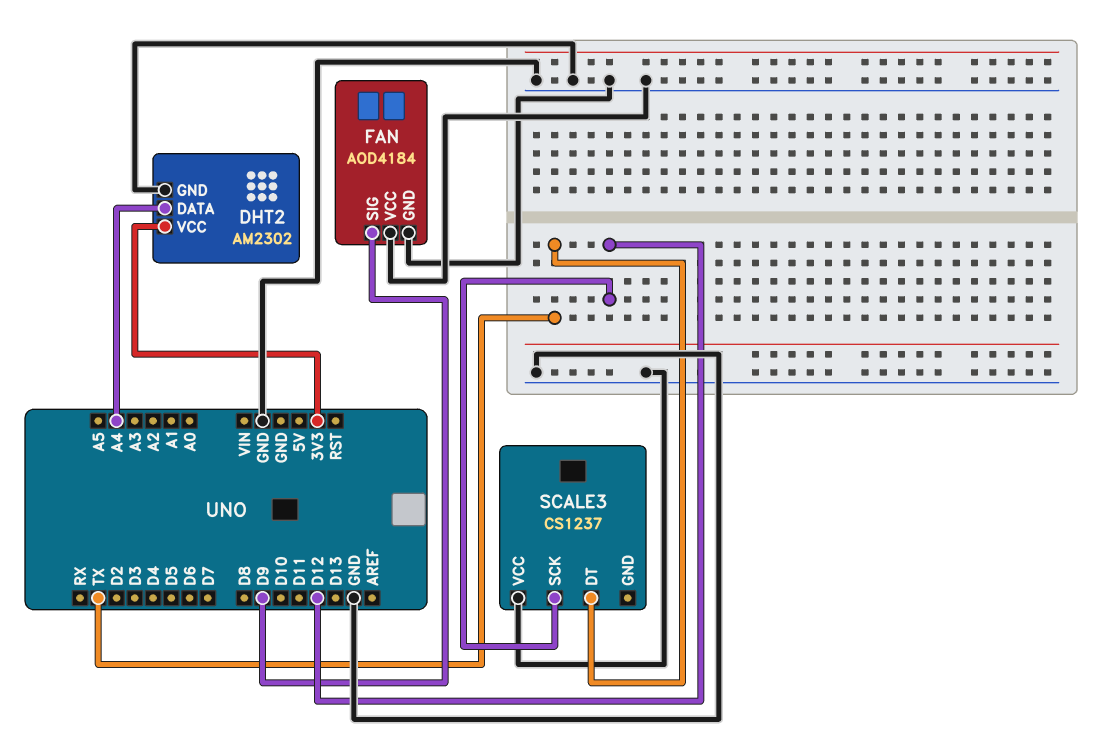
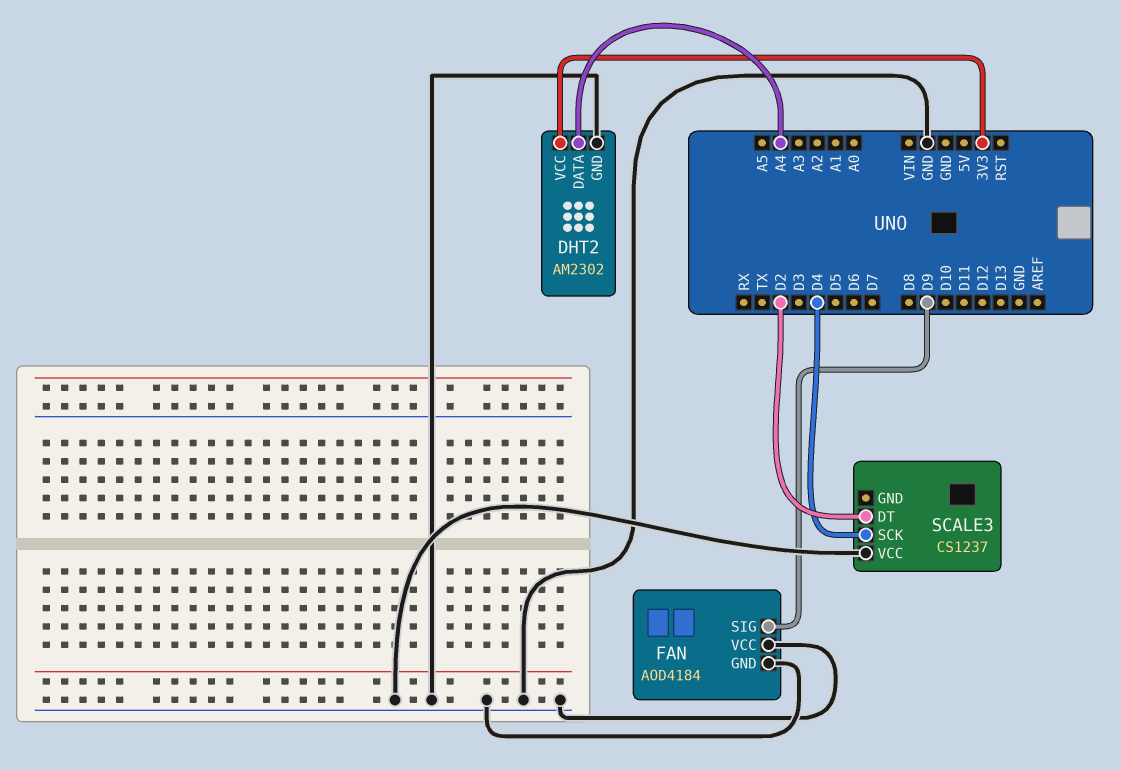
SCALE3 pin DT: TX -> D2
SCALE3 pin SCK: D12 -> D4

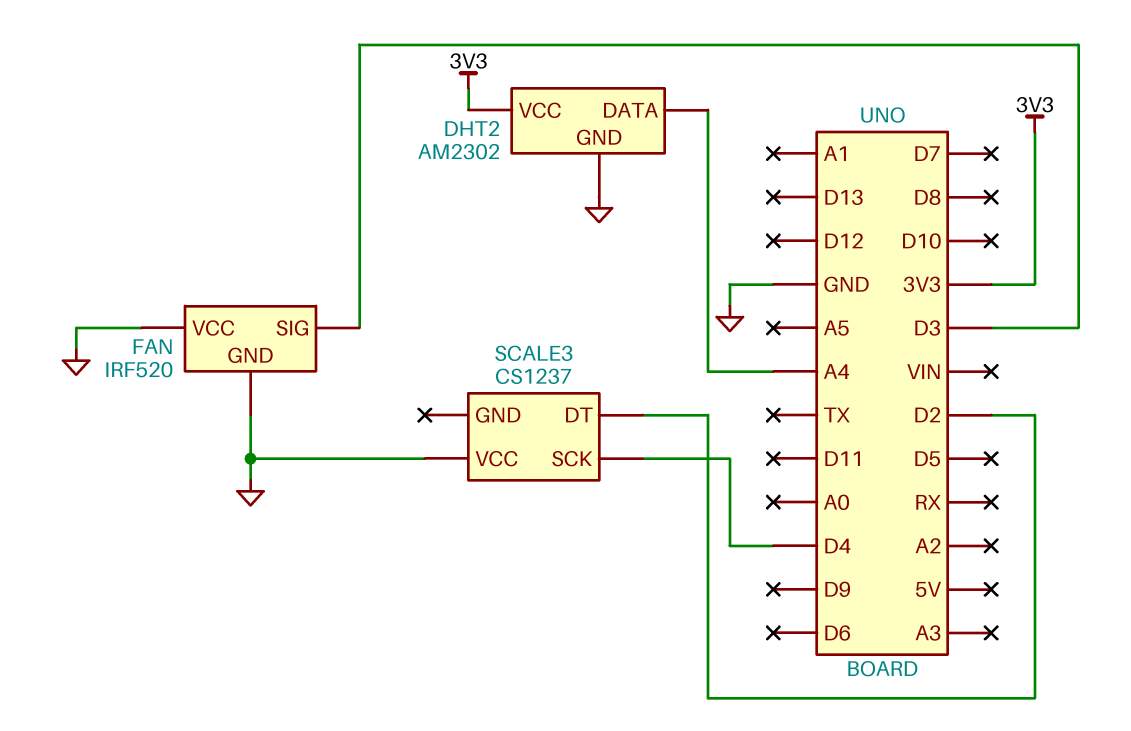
FAN: AOD4184 -> IRF520
FAN pin SIG: D9 -> D3

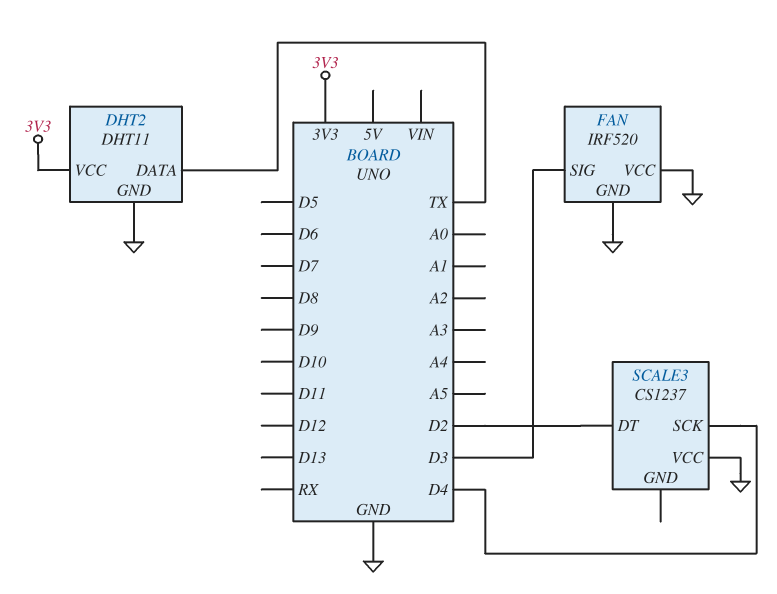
DHT2: AM2302 -> DHT11
DHT2 pin DATA: A4 -> TX

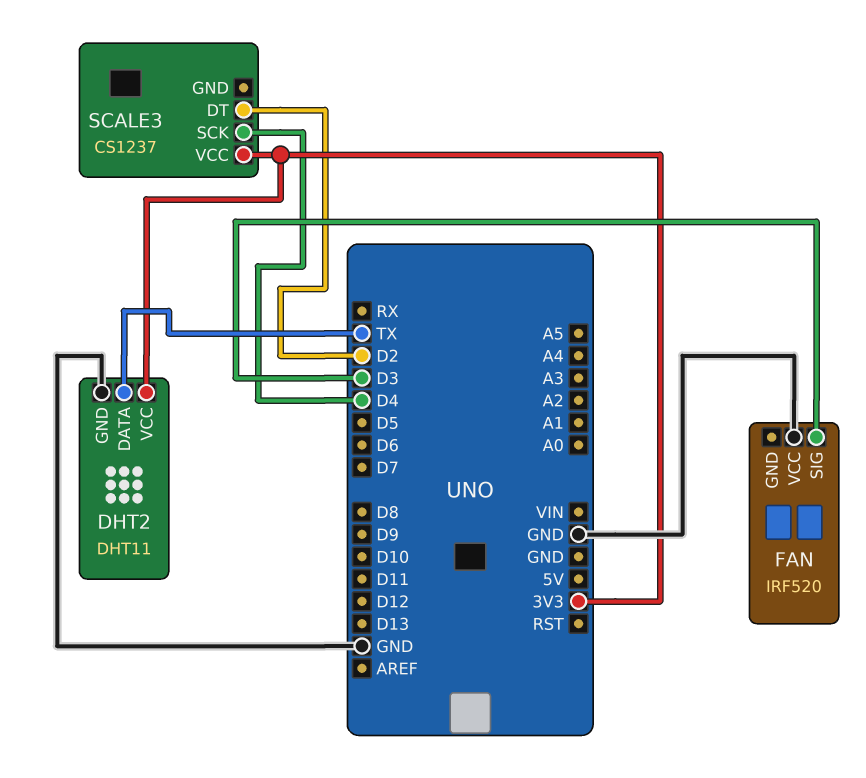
FAN pin GND: GND -> none
SCALE3 pin VCC: GND -> 3V3

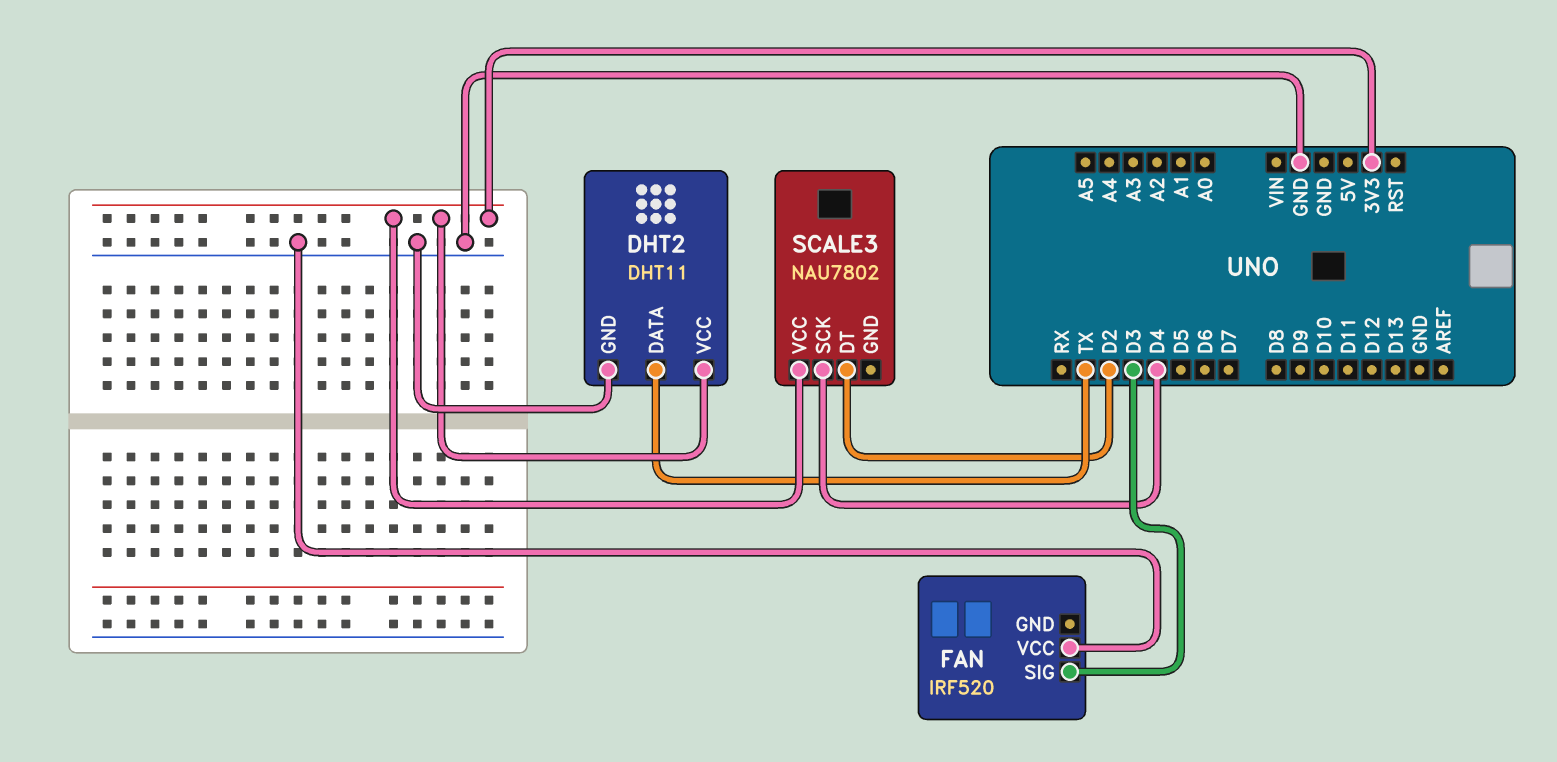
SCALE3: CS1237 -> NAU7802

